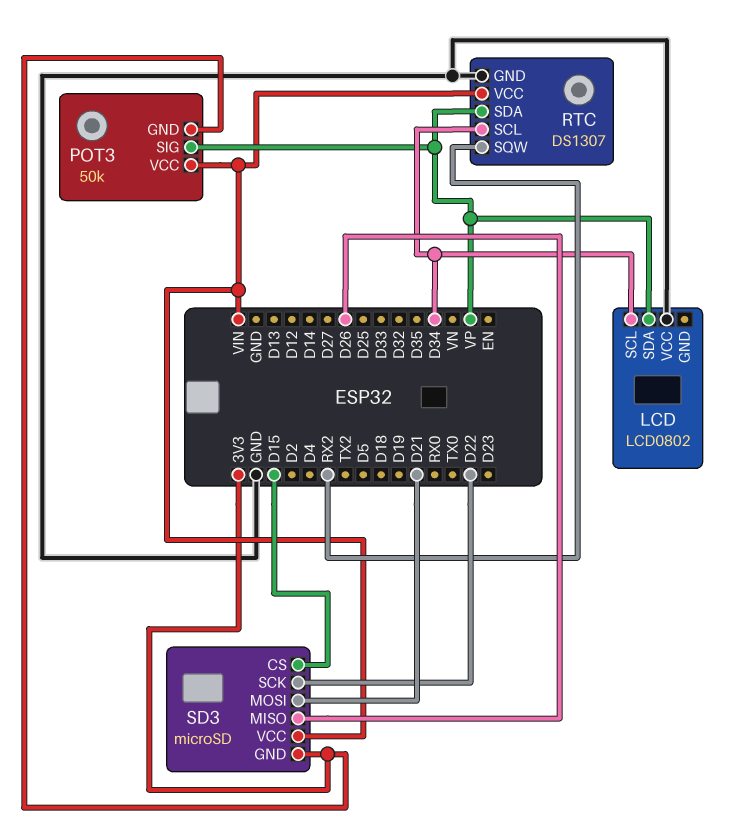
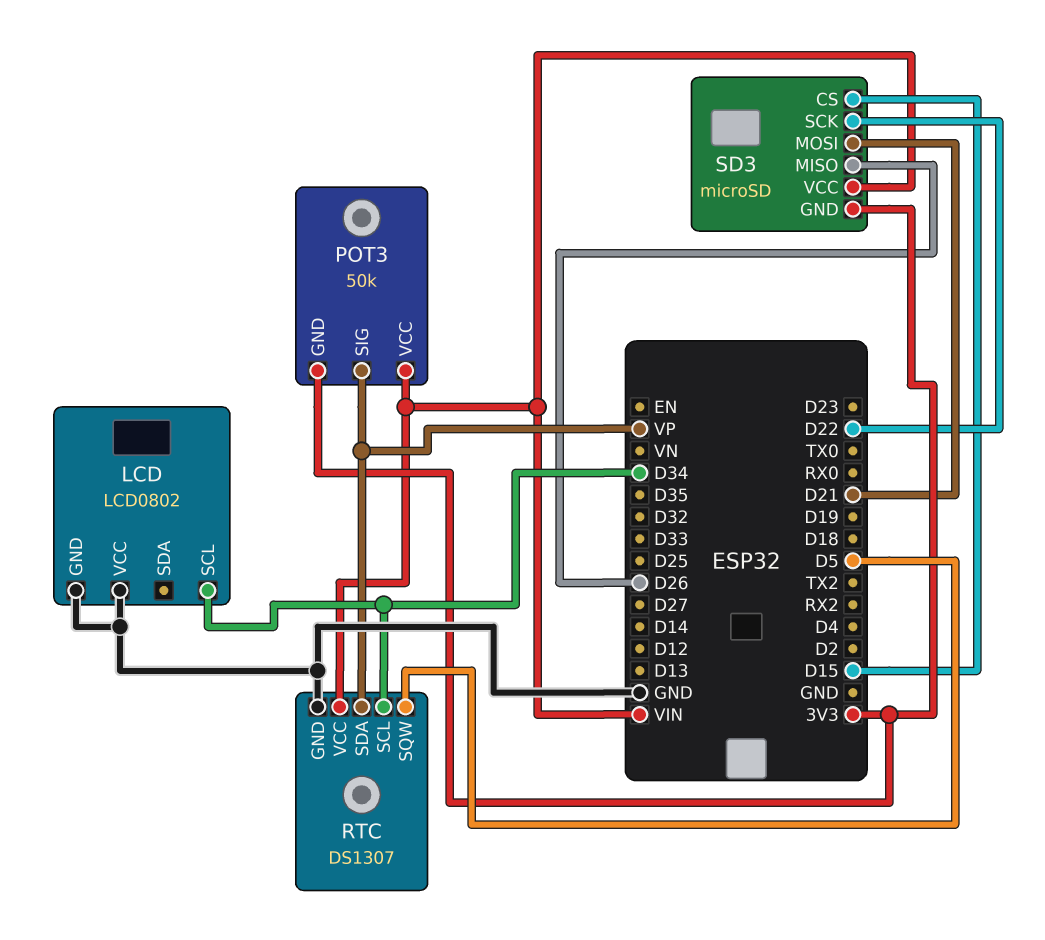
LCD pin GND: none -> GND
LCD pin SDA: VP -> none
RTC pin SQW: RX2 -> D5

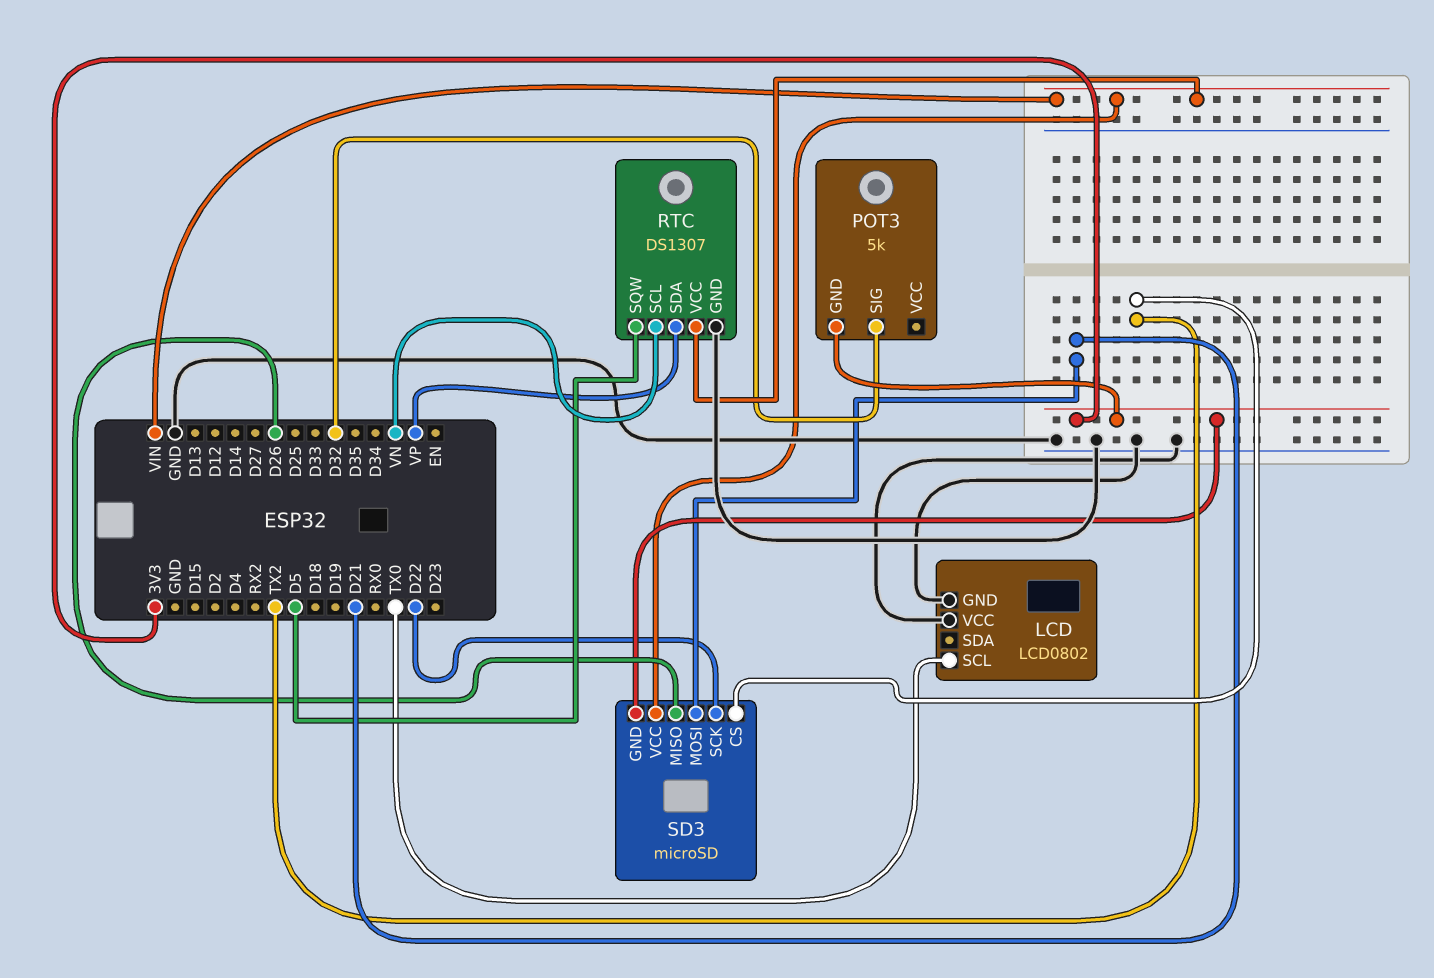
LCD pin SCL: D34 -> TX0
POT3: 50k -> 5k
POT3 pin SIG: VP -> D32
POT3 pin VCC: VIN -> none
RTC pin SCL: D34 -> VN
SD3 pin CS: D15 -> TX2

